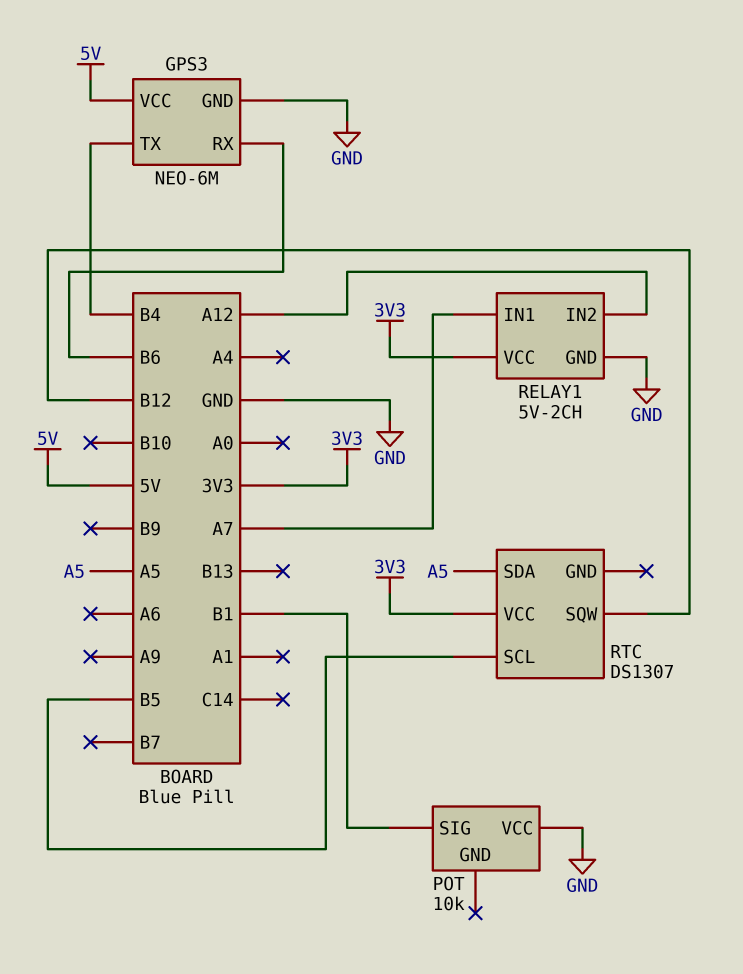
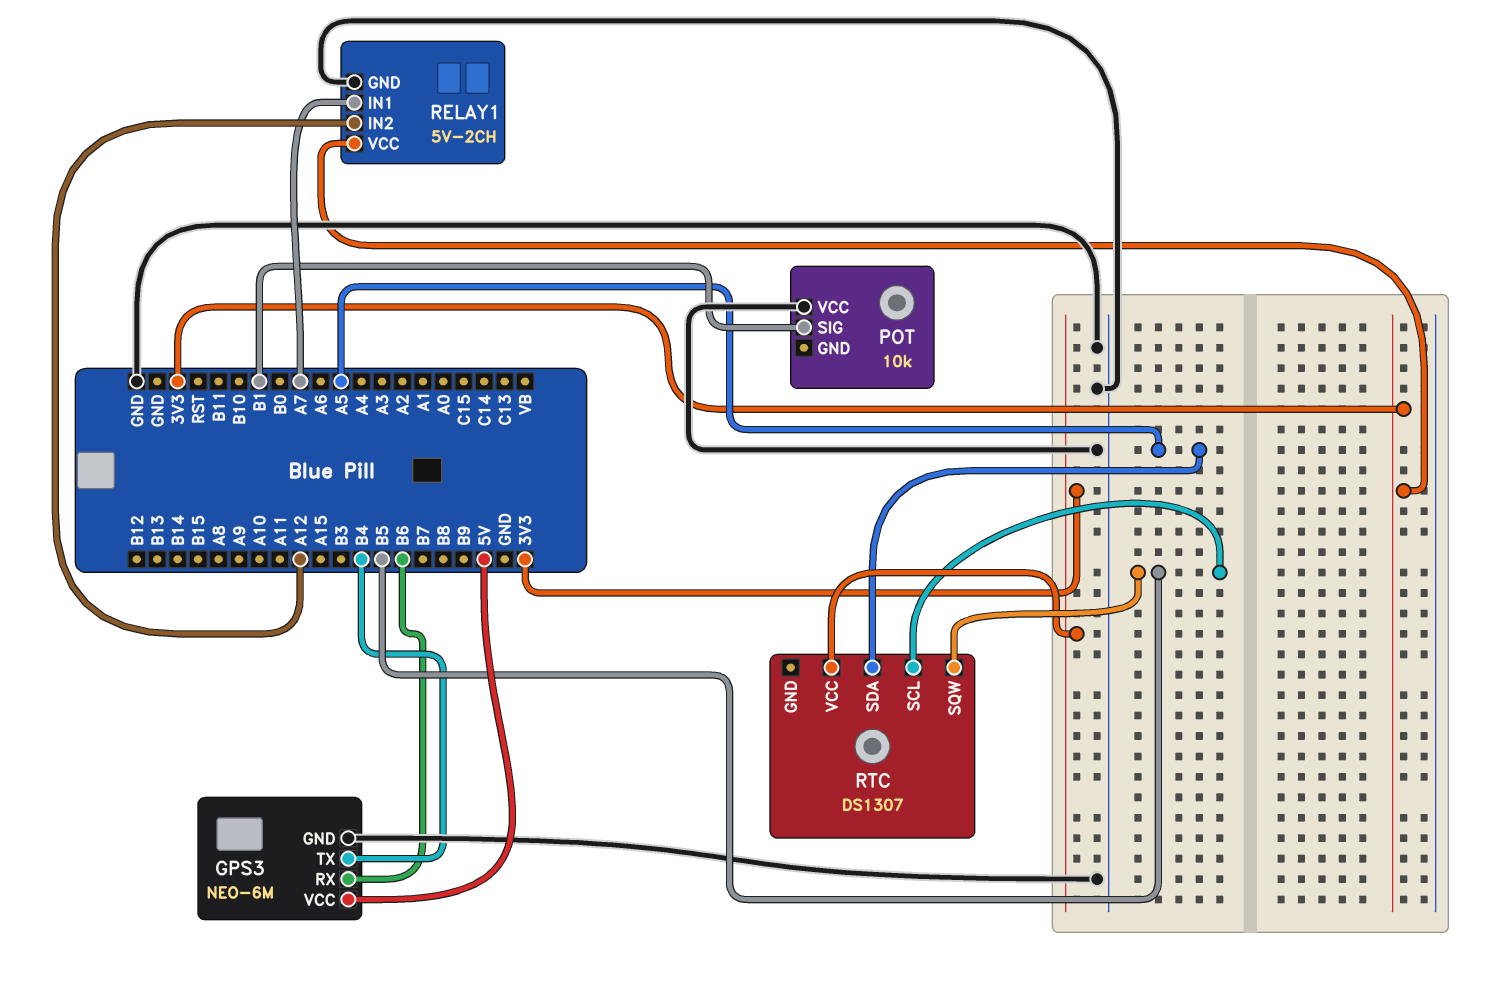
RTC pin SQW: B12 -> B5

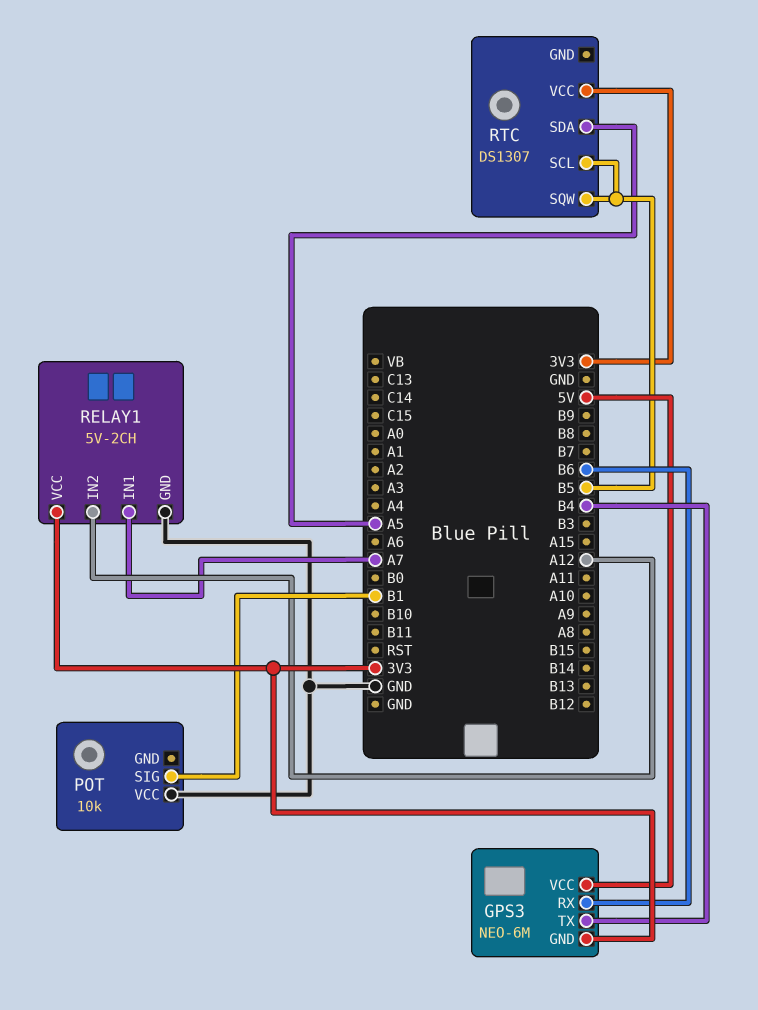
GPS3 pin GND: GND -> 3V3

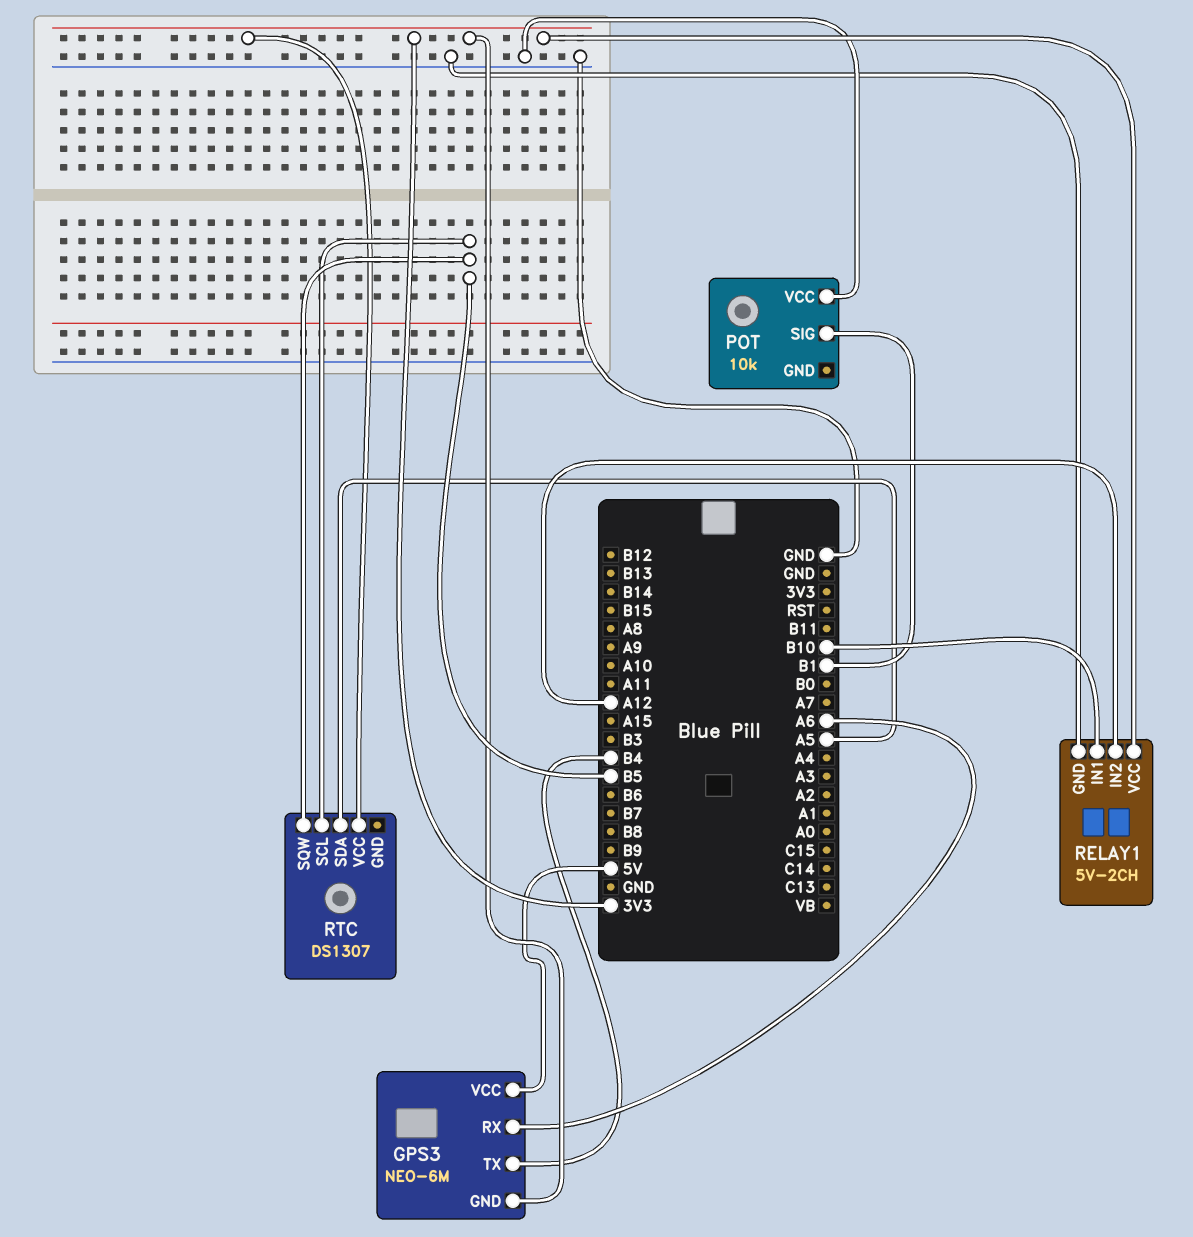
GPS3 pin RX: B6 -> A6
RELAY1 pin IN1: A7 -> B10

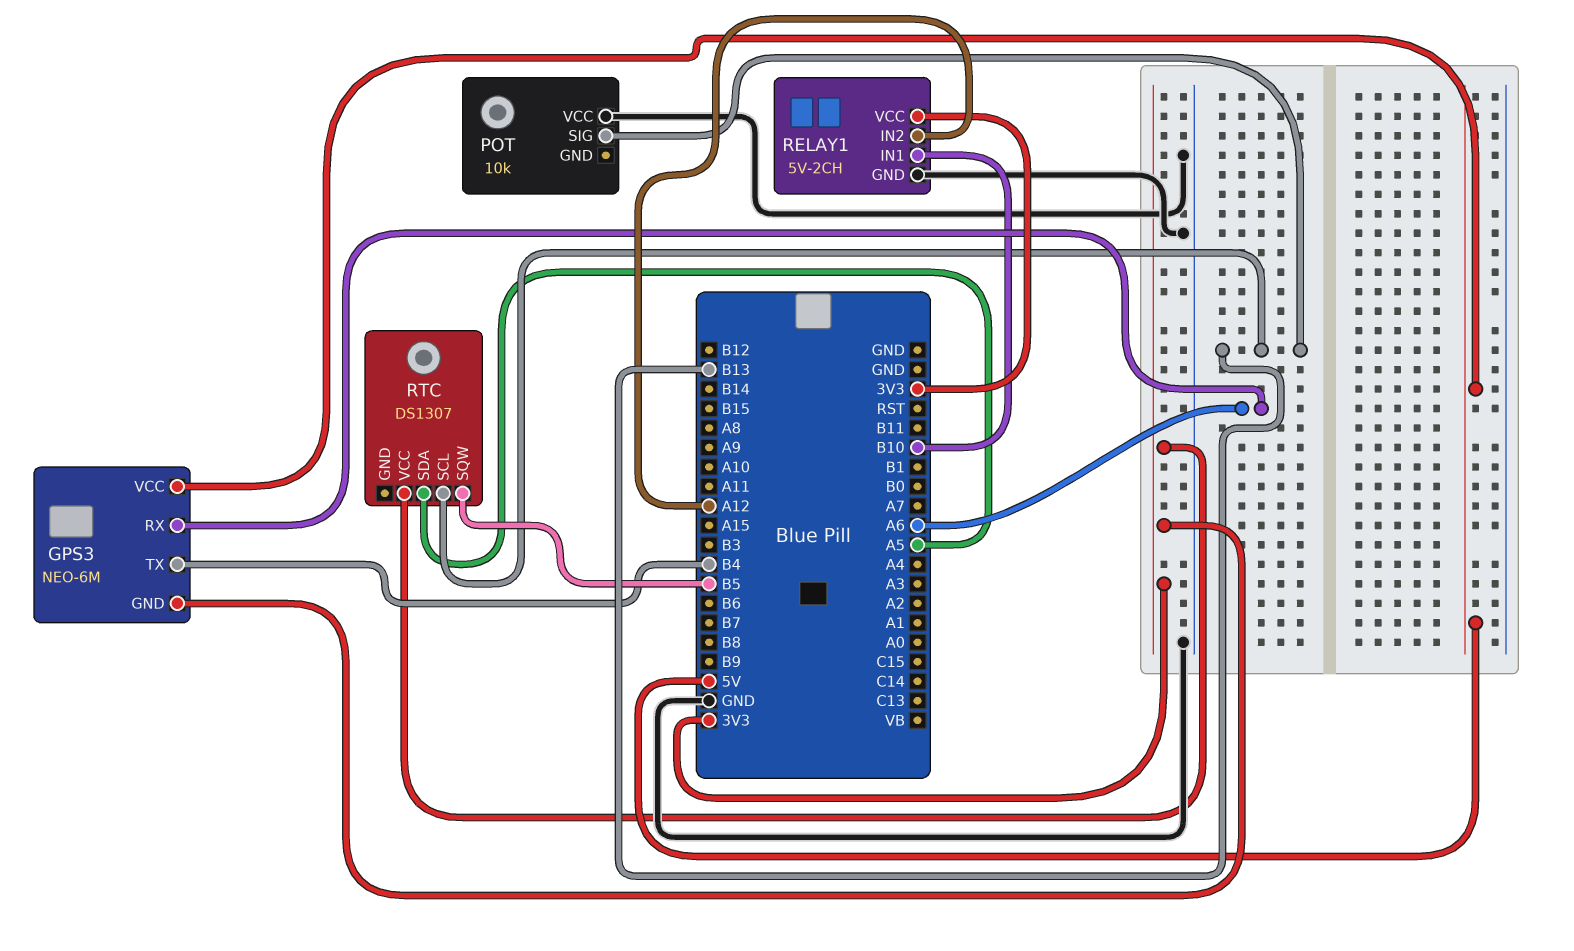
POT pin SIG: B1 -> B13
RTC pin SCL: B5 -> B13

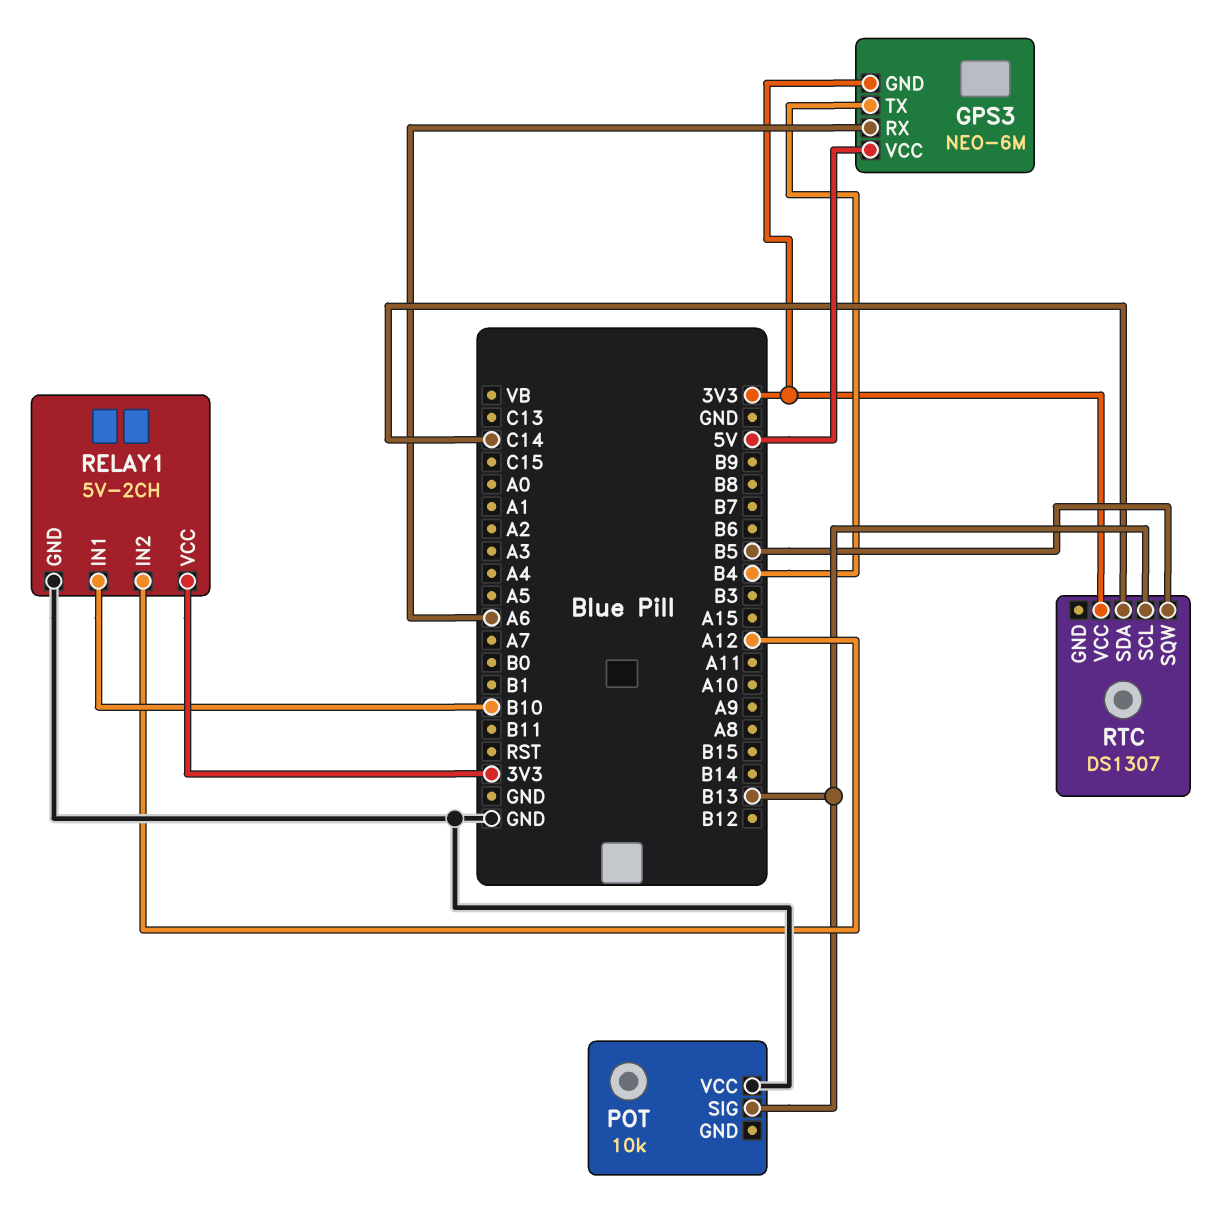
RTC pin SDA: A5 -> C14

